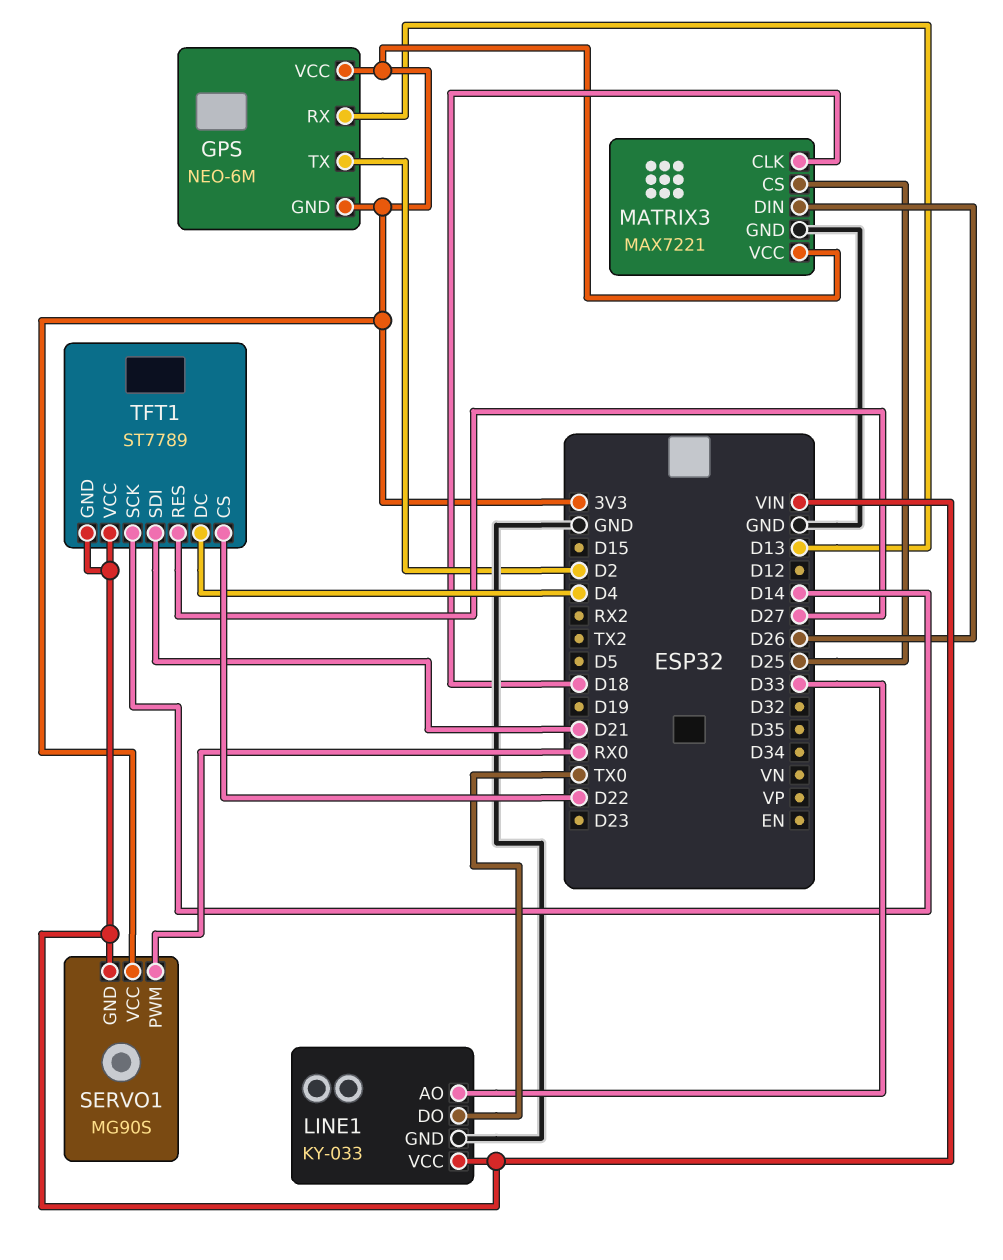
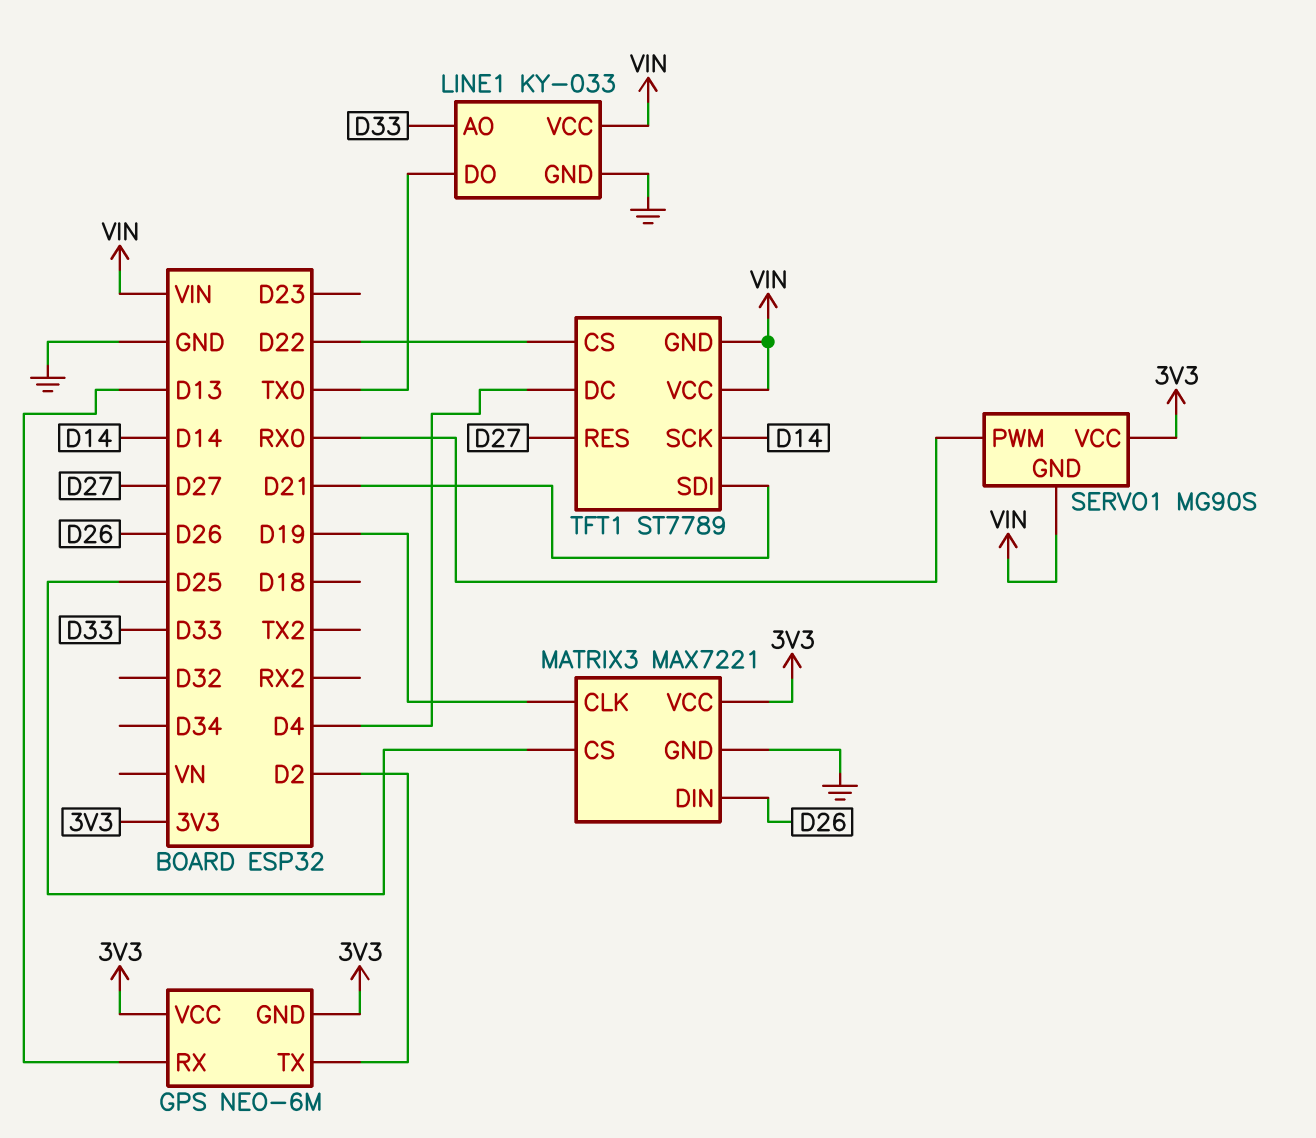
MATRIX3 pin CLK: D18 -> D19

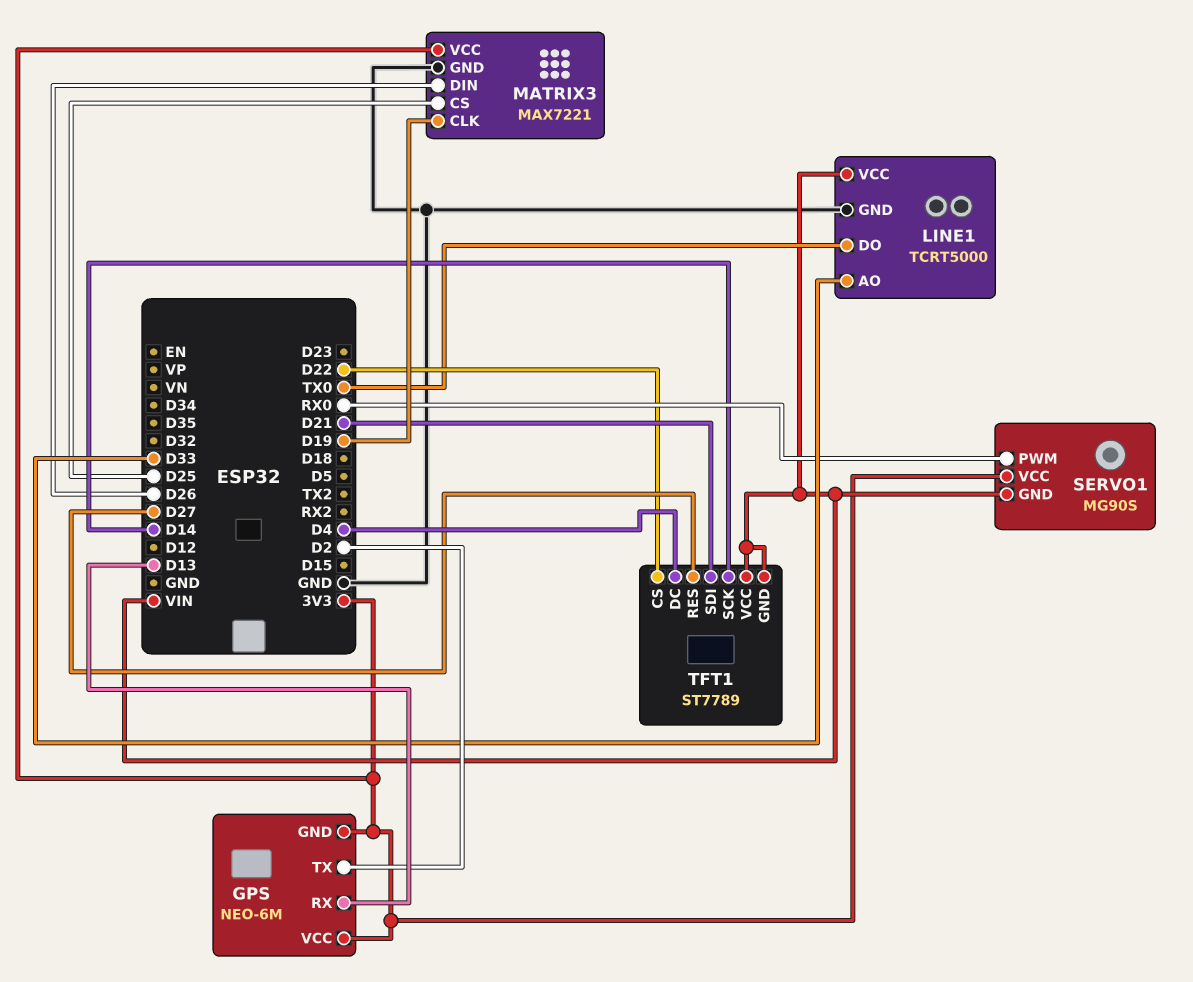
LINE1: KY-033 -> TCRT5000

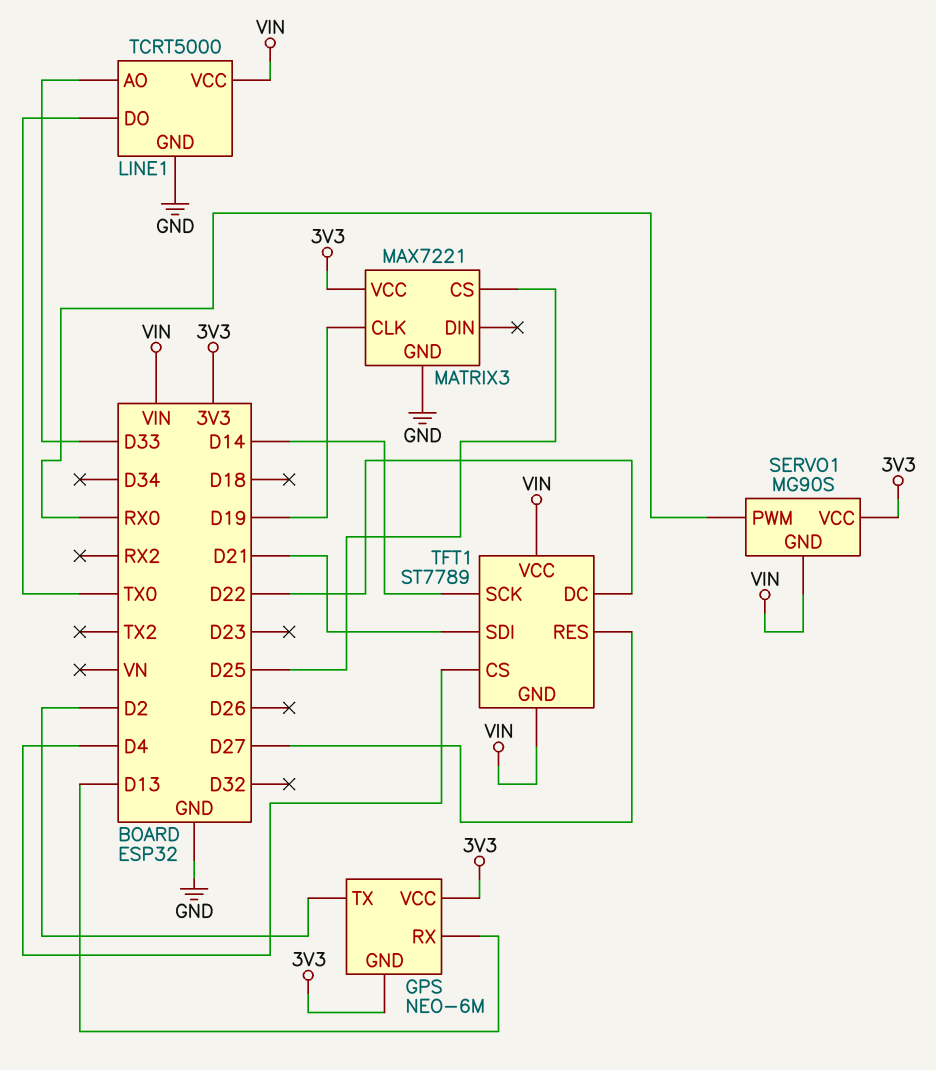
MATRIX3 pin DIN: D26 -> none
TFT1 pin CS: D22 -> D4
TFT1 pin DC: D4 -> D22

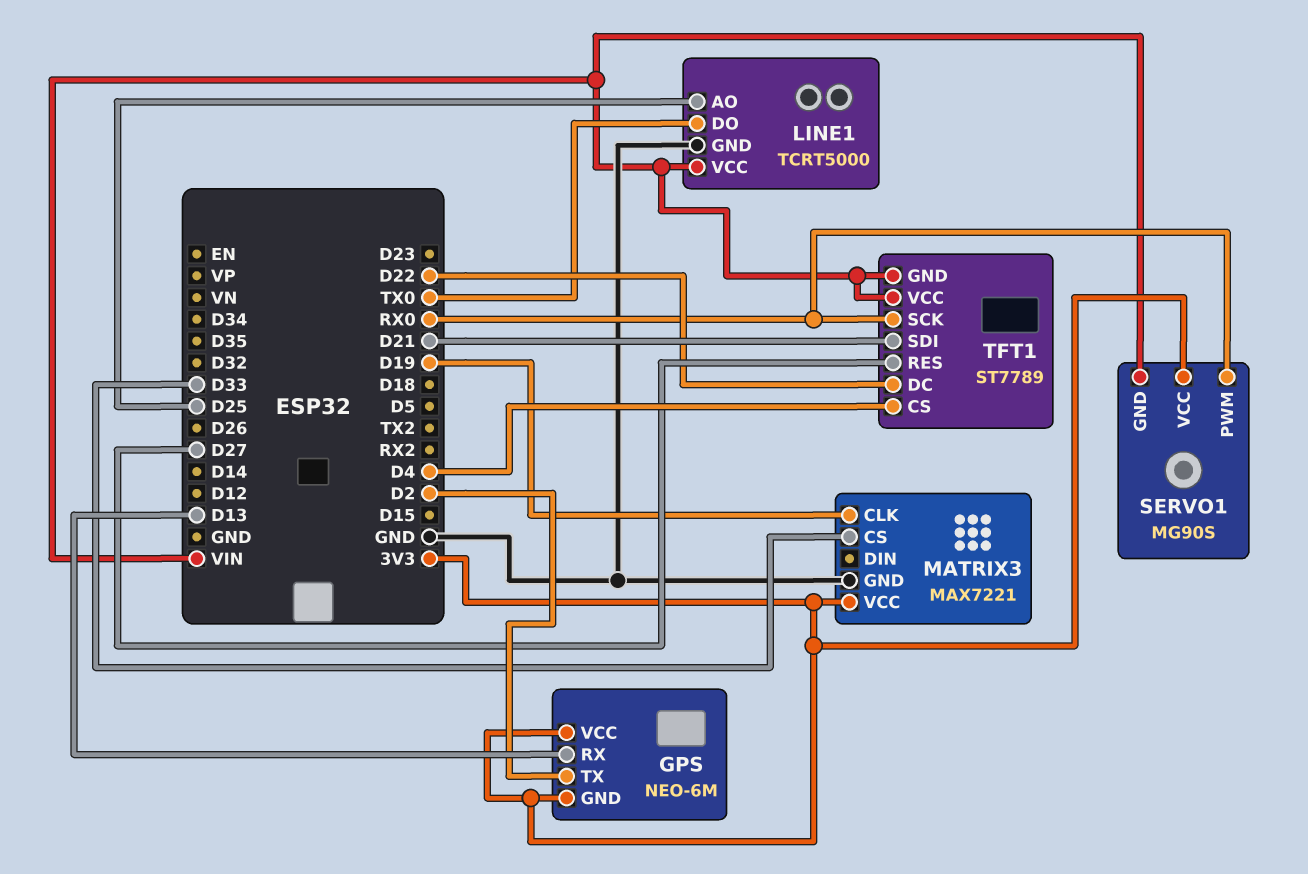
LINE1 pin AO: D33 -> D25
MATRIX3 pin CS: D25 -> D33
TFT1 pin SCK: D14 -> RX0

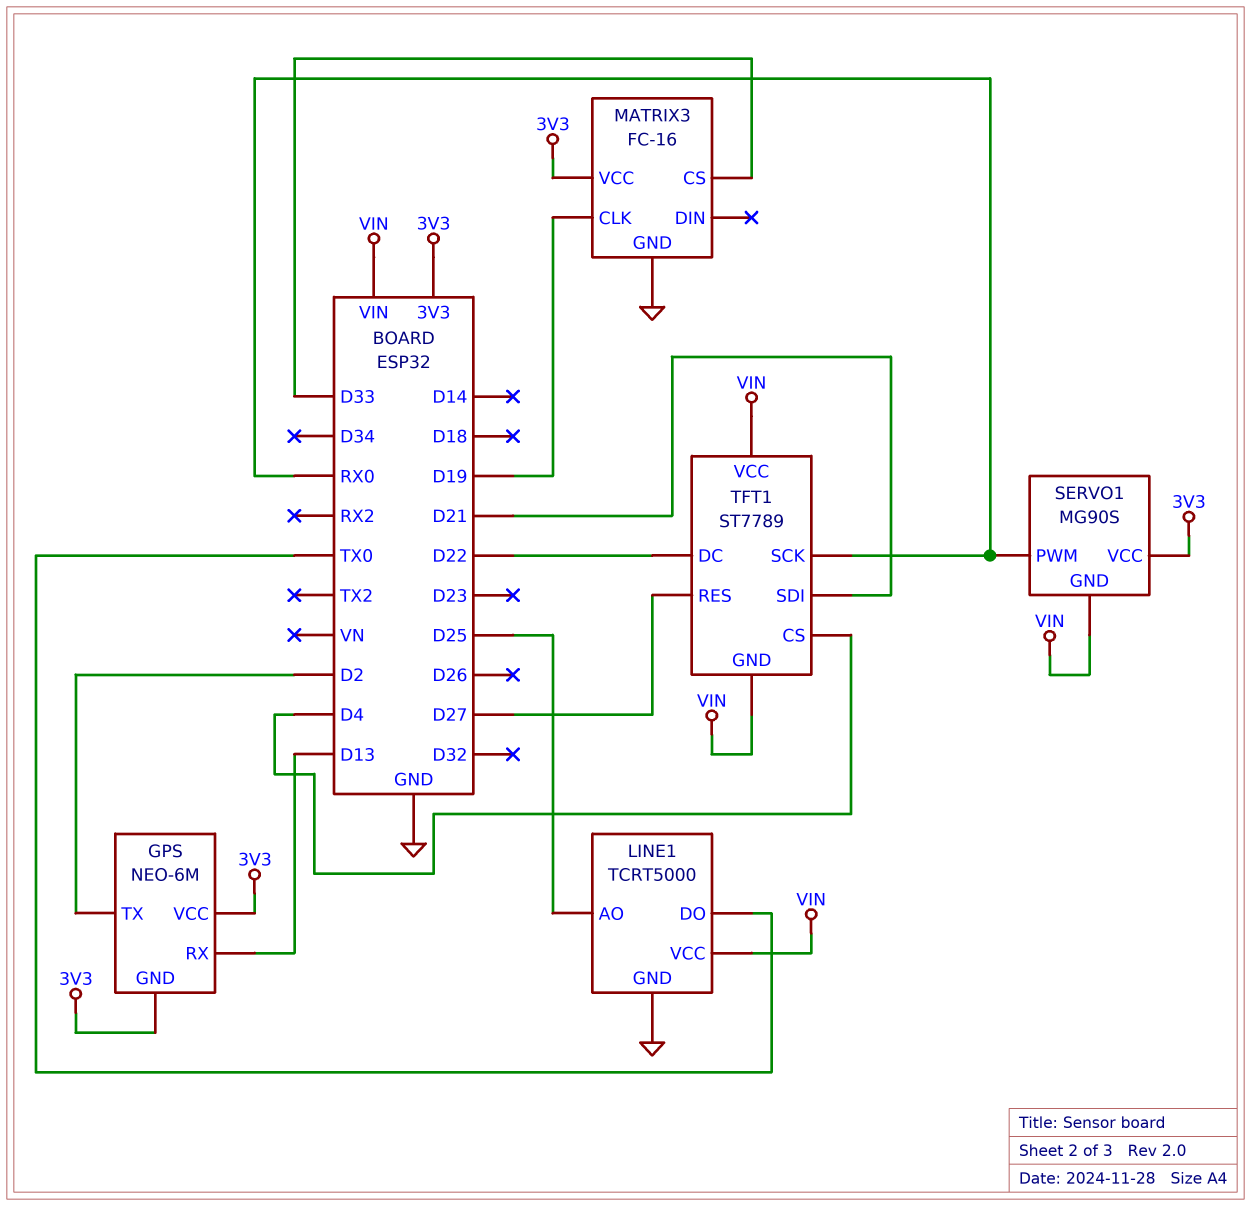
MATRIX3: MAX7221 -> FC-16

